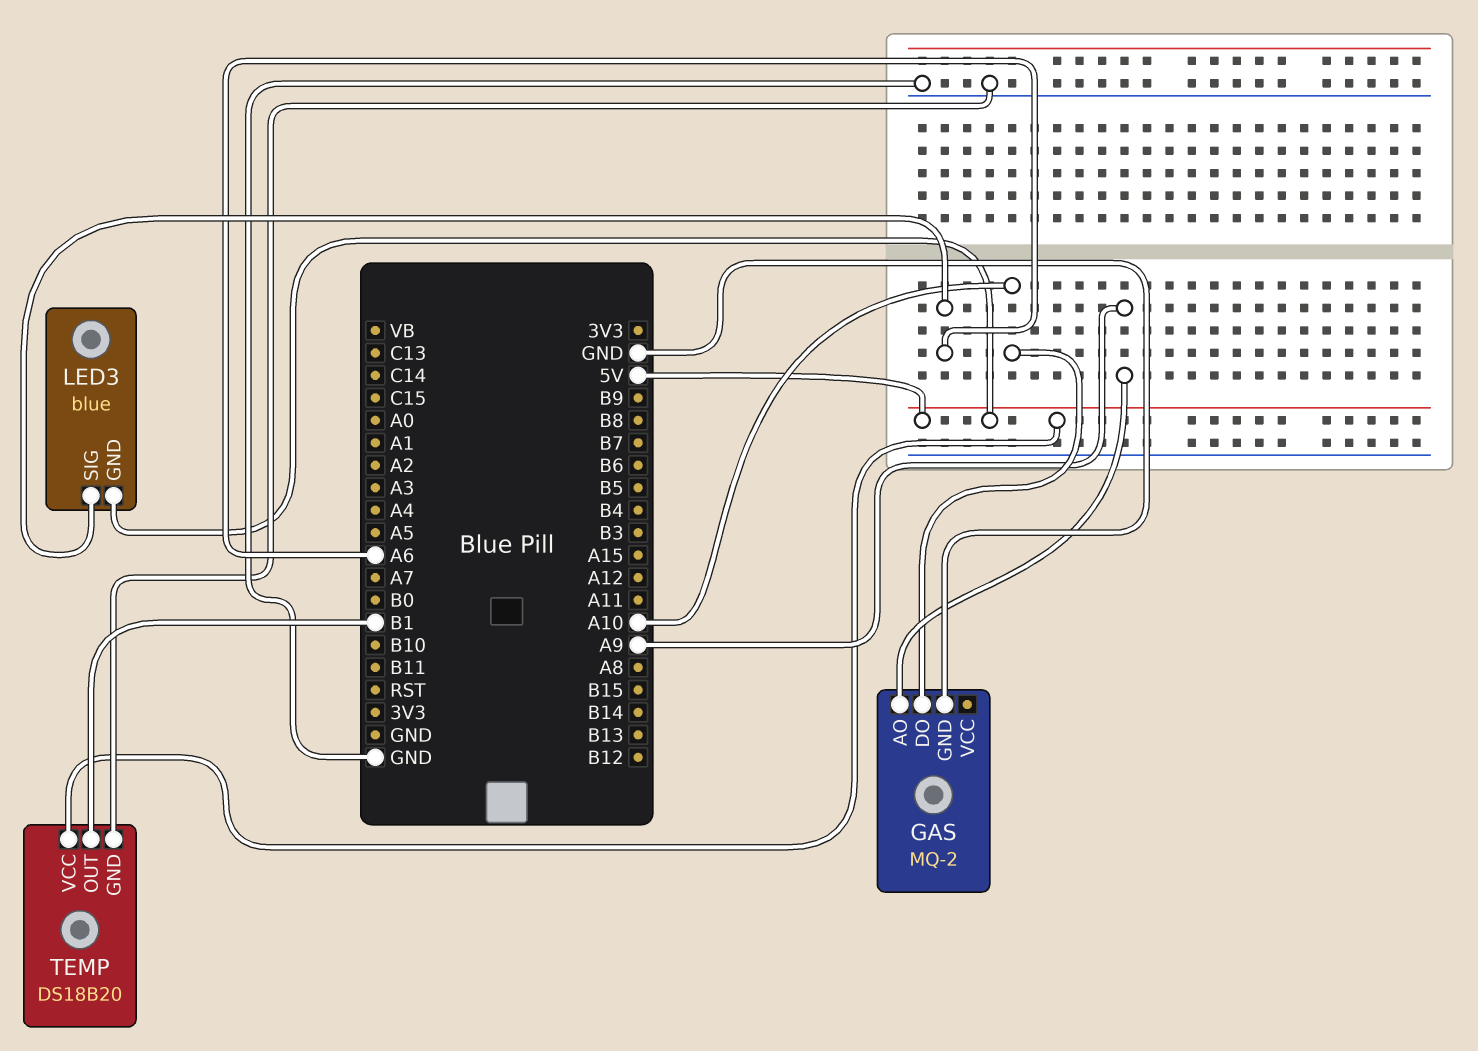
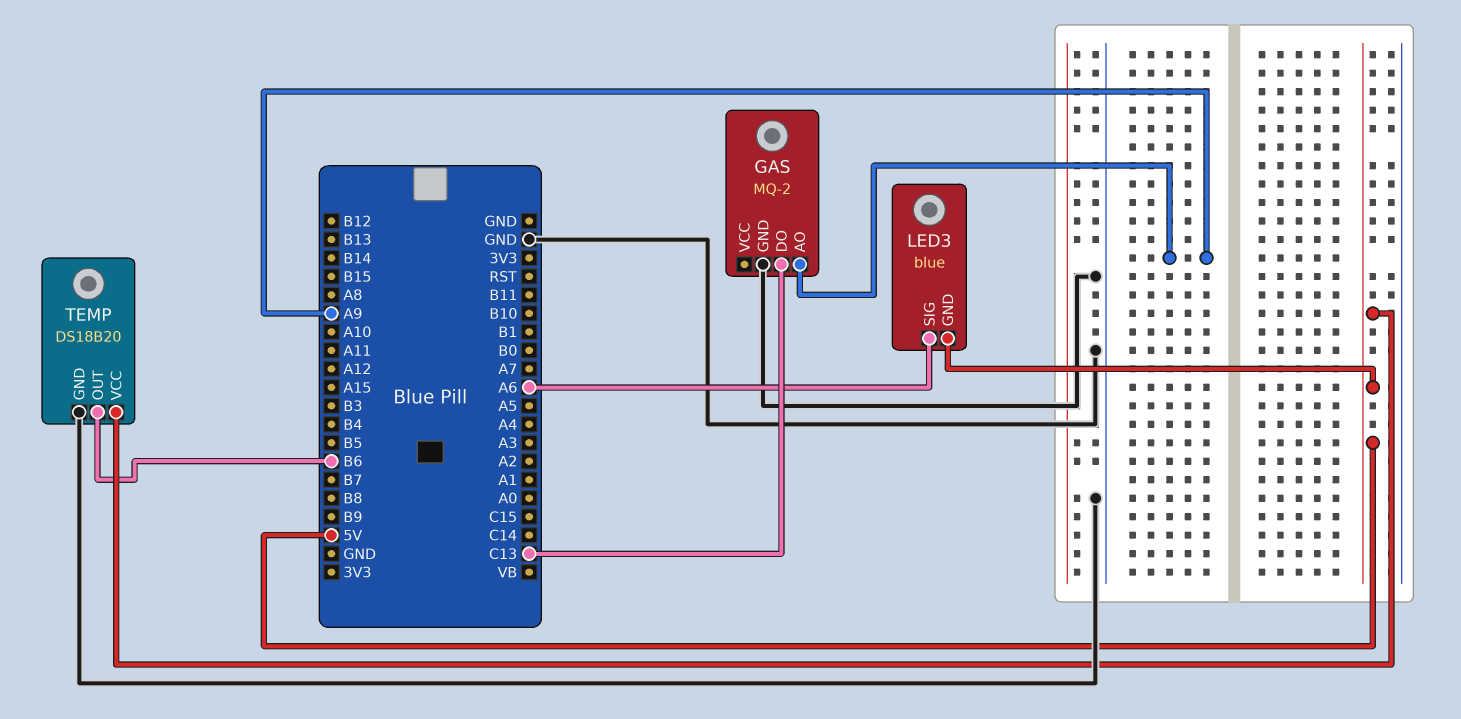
GAS pin DO: A10 -> C13
TEMP pin OUT: B1 -> B6

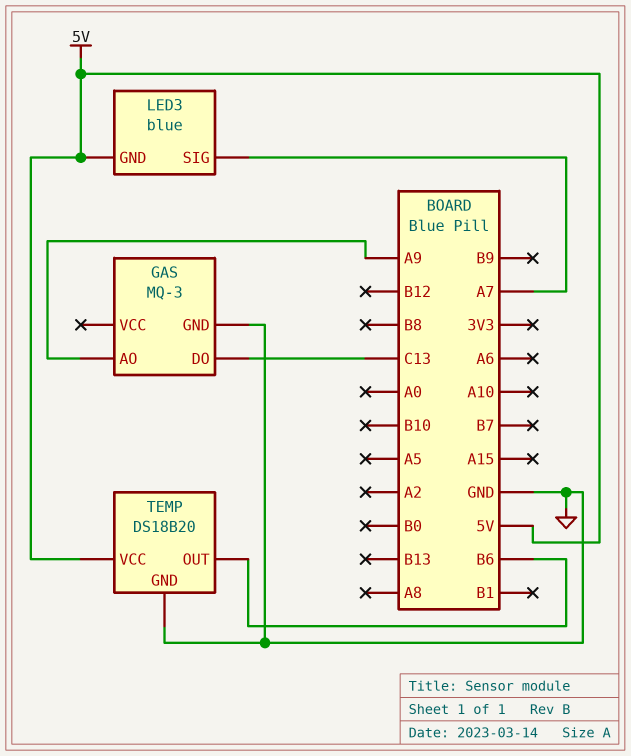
GAS: MQ-2 -> MQ-3
LED3 pin SIG: A6 -> A7

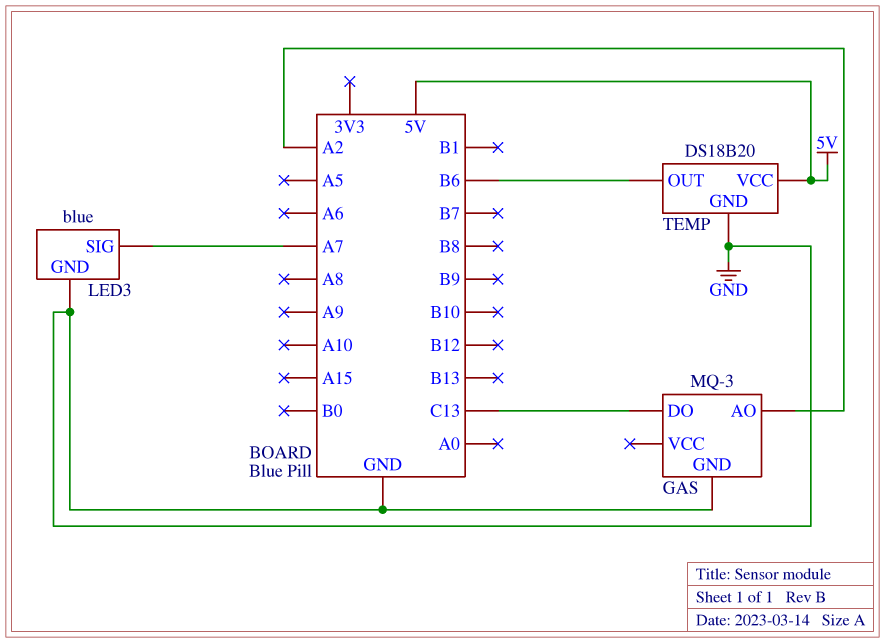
GAS pin AO: A9 -> A2
LED3 pin GND: 5V -> GND

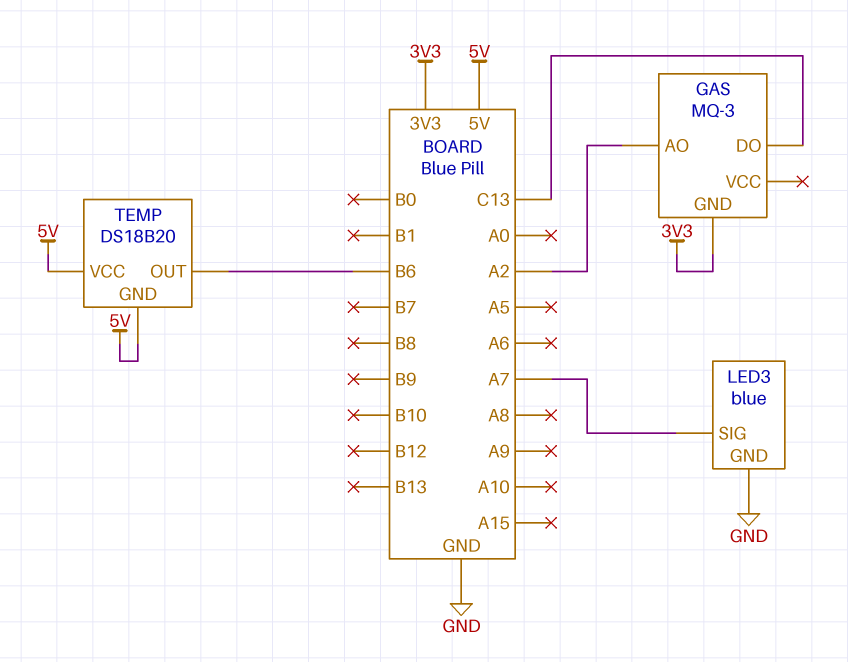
GAS pin GND: GND -> 3V3
TEMP pin GND: GND -> 5V

